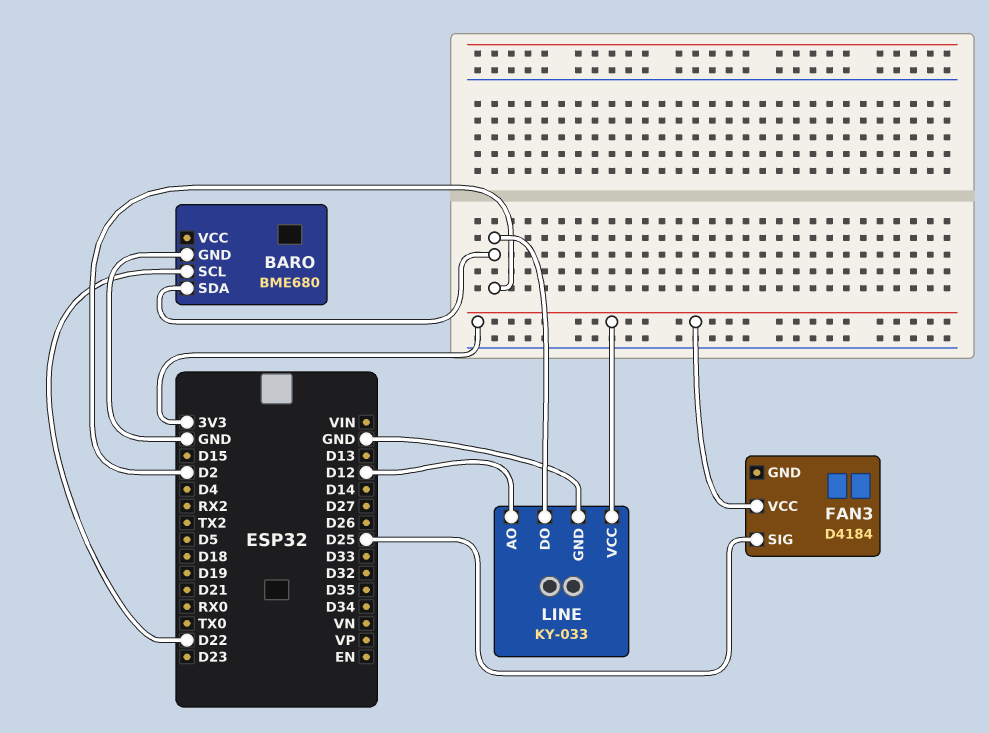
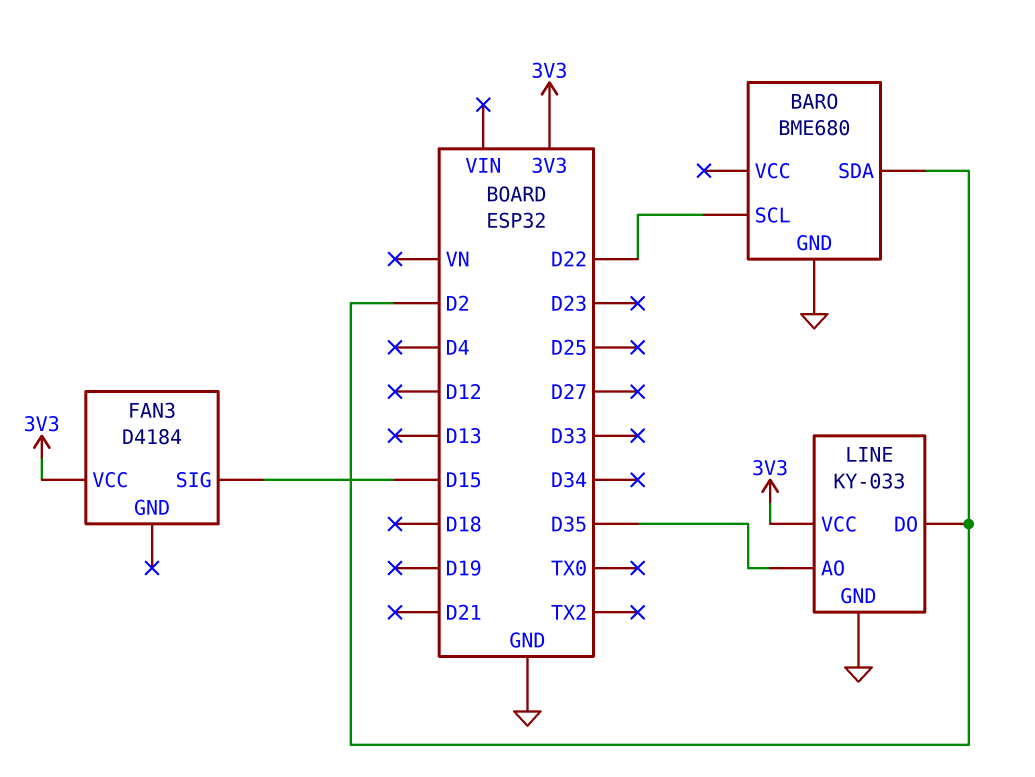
FAN3 pin SIG: D25 -> D15
LINE pin AO: D12 -> D35

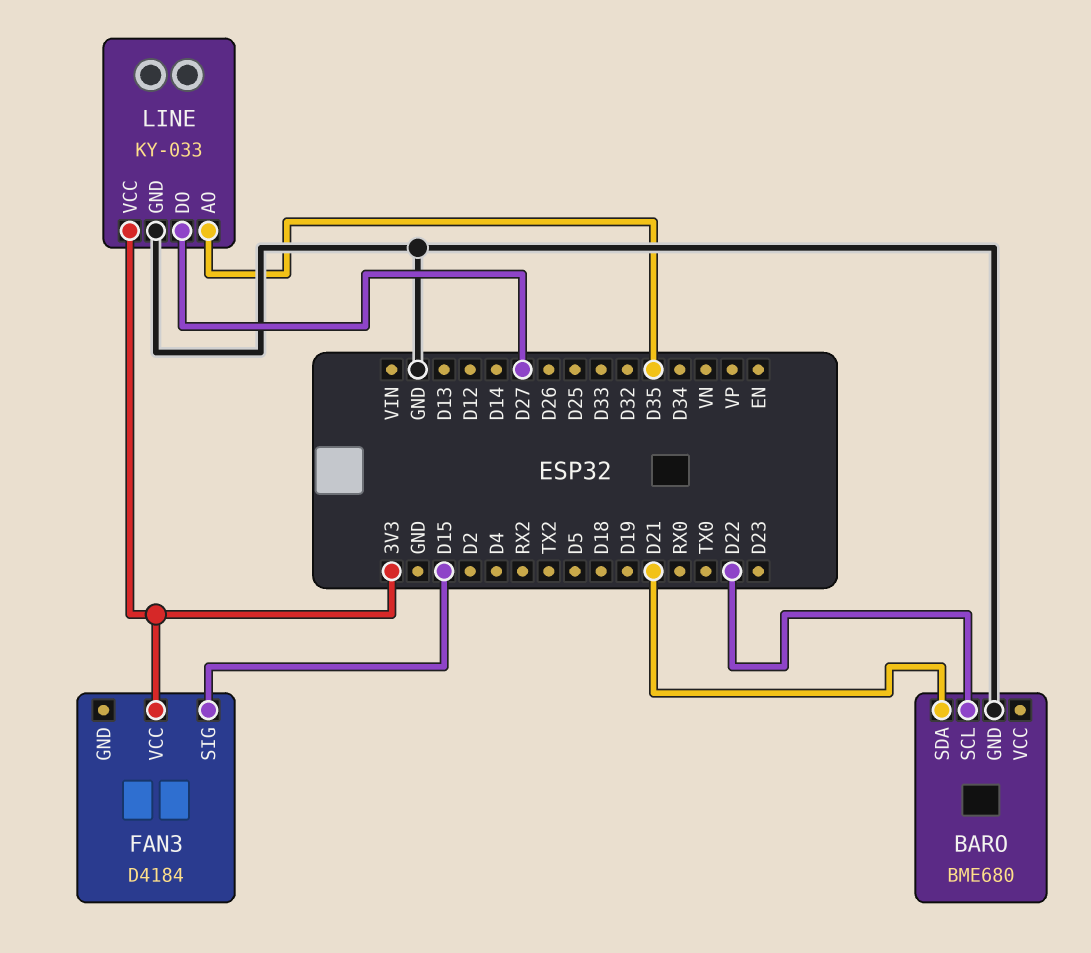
BARO pin SDA: D2 -> D21
LINE pin DO: D2 -> D27

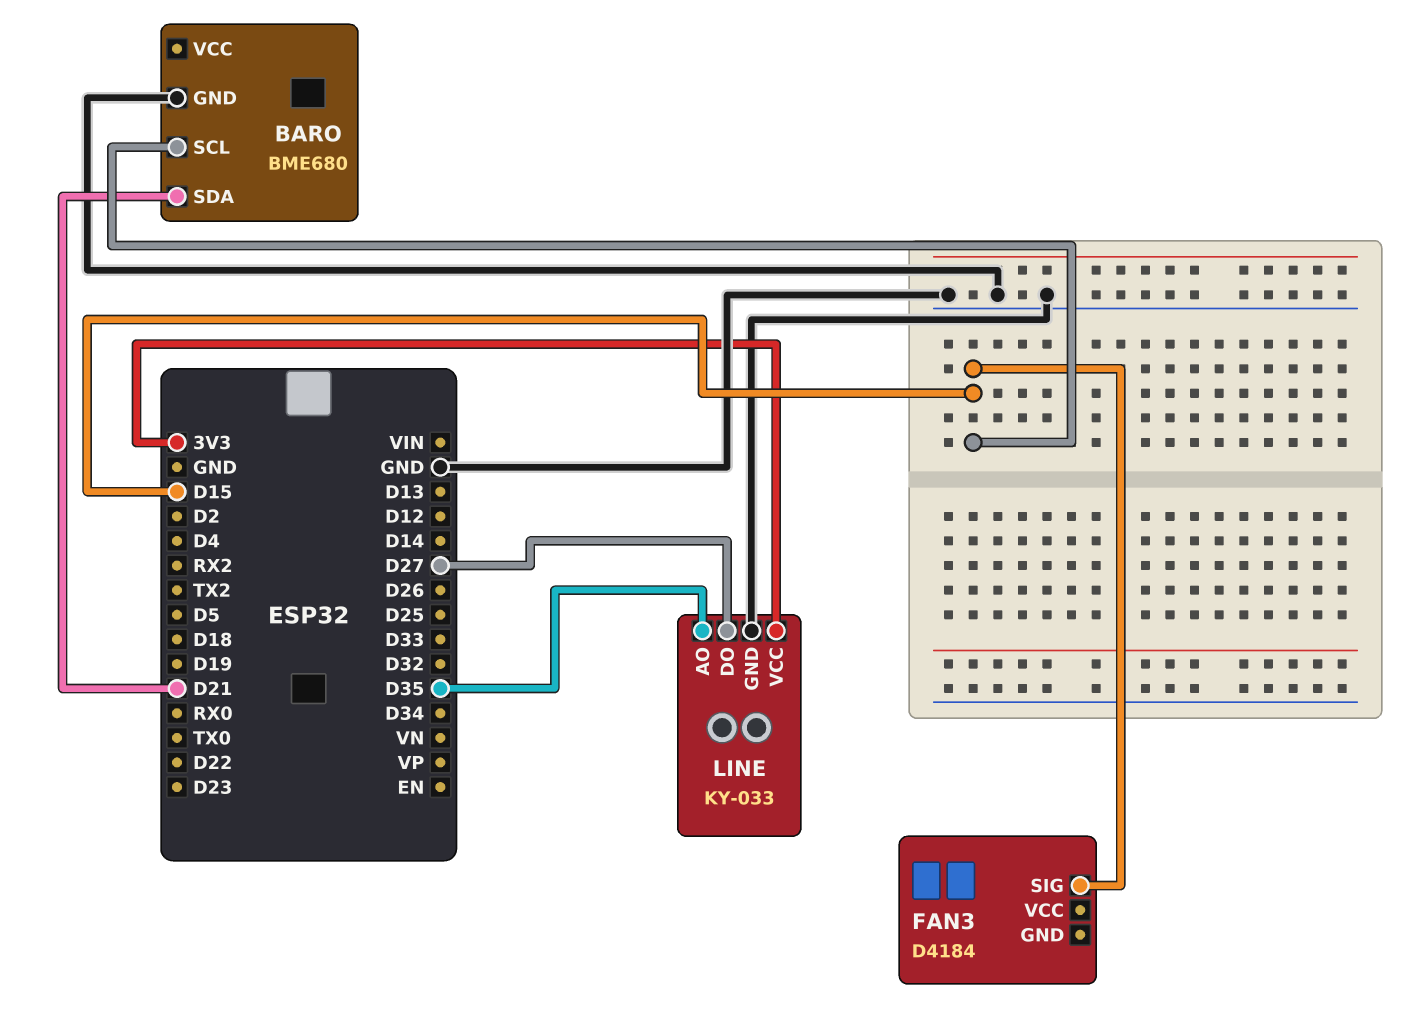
BARO pin SCL: D22 -> D15
FAN3 pin VCC: 3V3 -> none

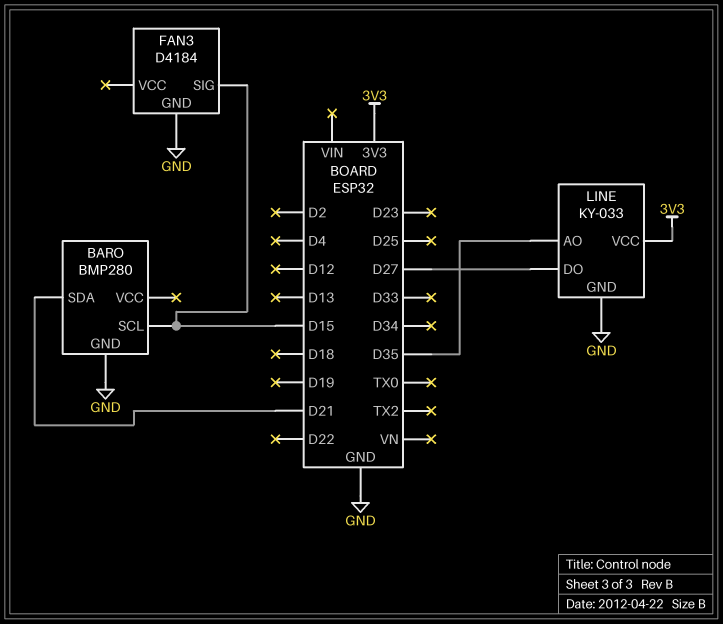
BARO: BME680 -> BMP280
FAN3 pin GND: none -> GND

